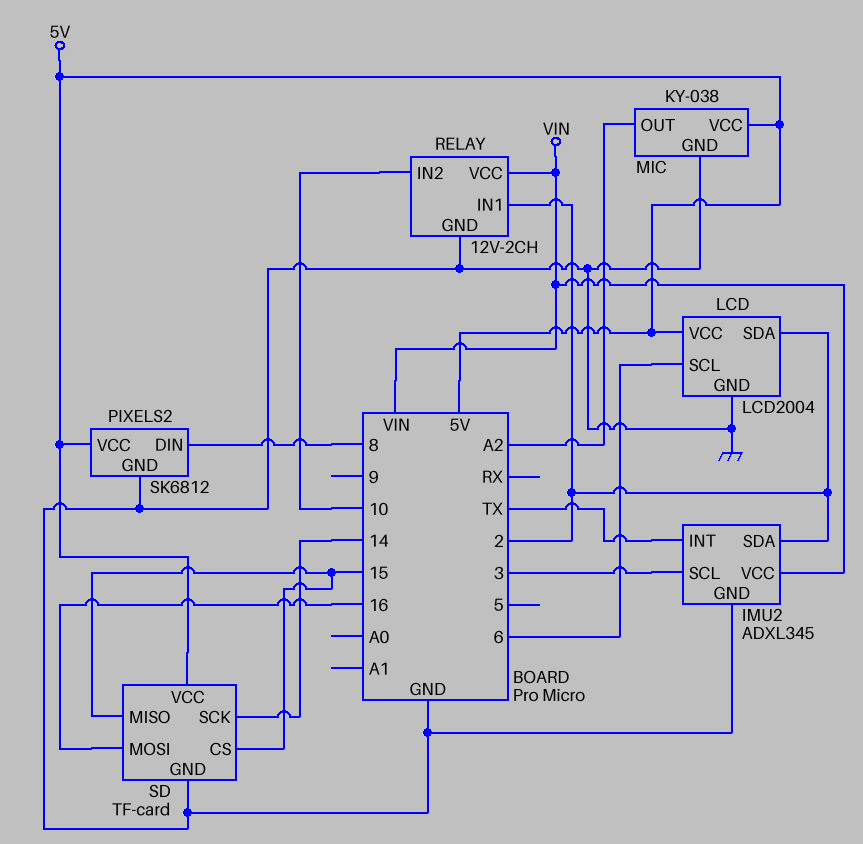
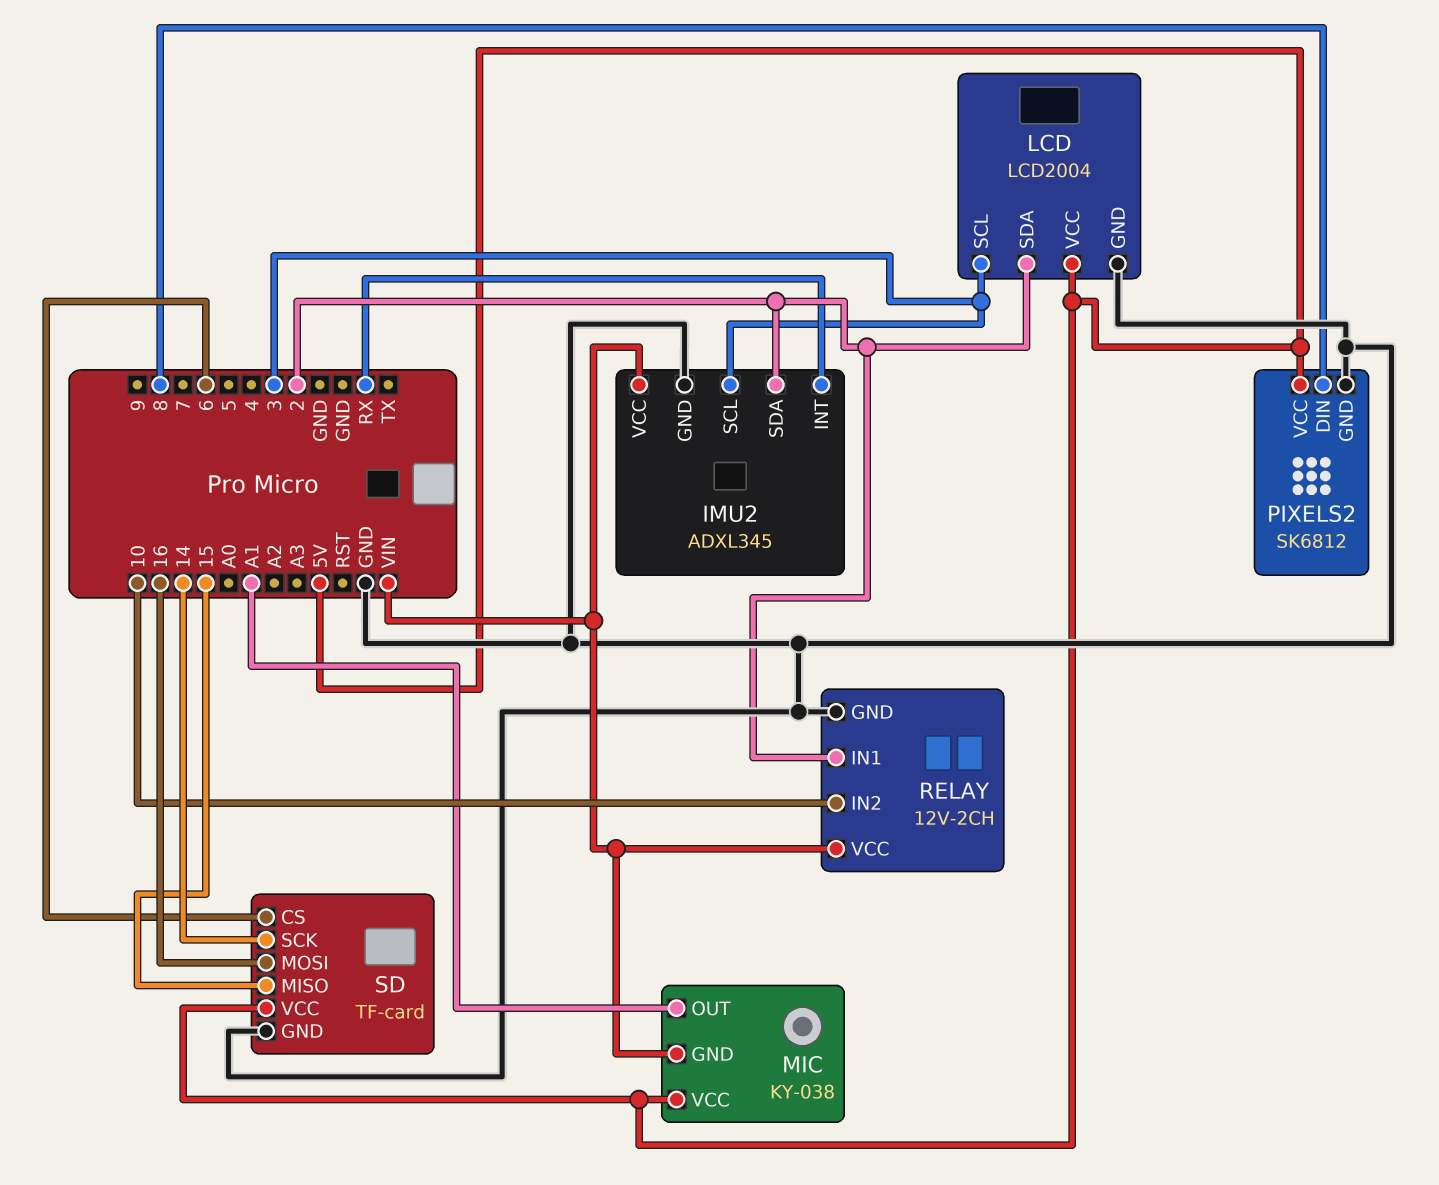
IMU2 pin INT: TX -> RX
LCD pin SCL: 6 -> 3
MIC pin GND: GND -> VIN
MIC pin OUT: A2 -> A1
SD pin CS: 15 -> 6

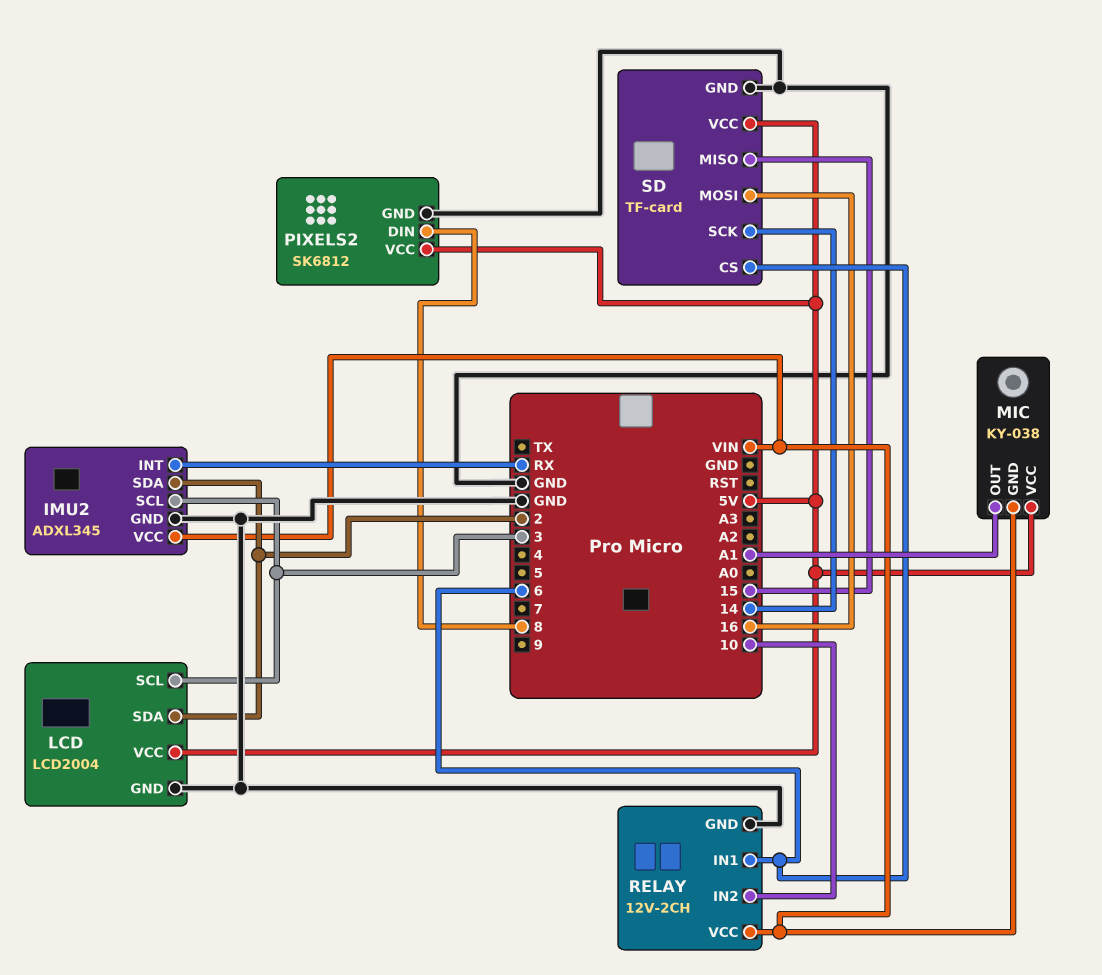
RELAY pin IN1: 2 -> 6

